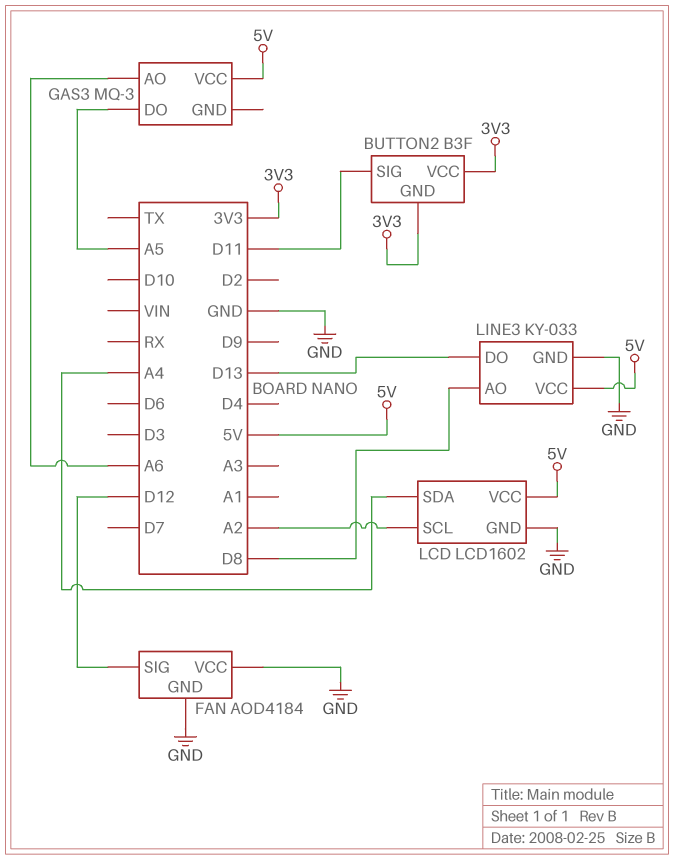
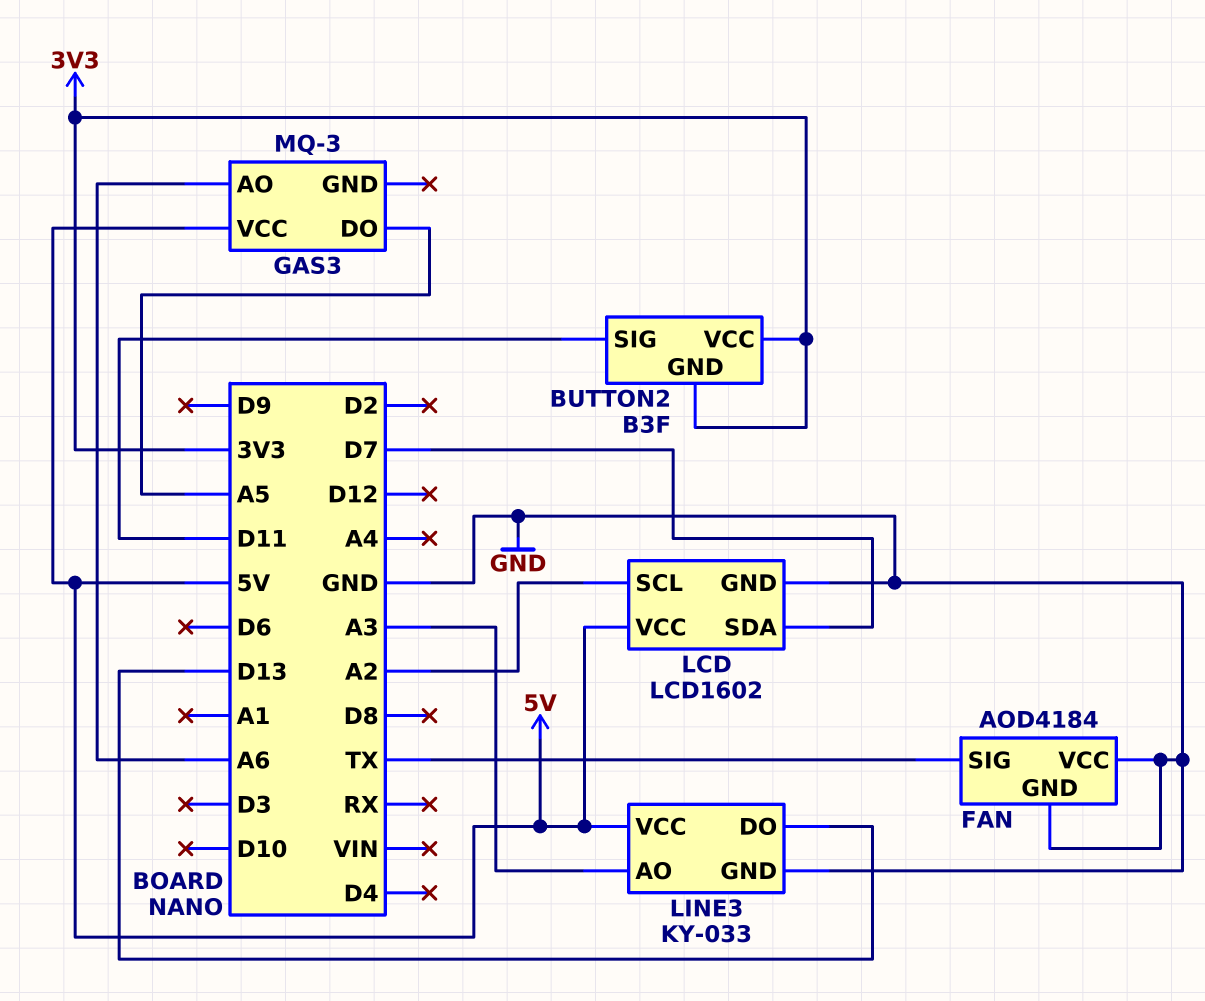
FAN pin SIG: D12 -> TX
LCD pin SDA: A4 -> D7
LINE3 pin AO: D8 -> A3

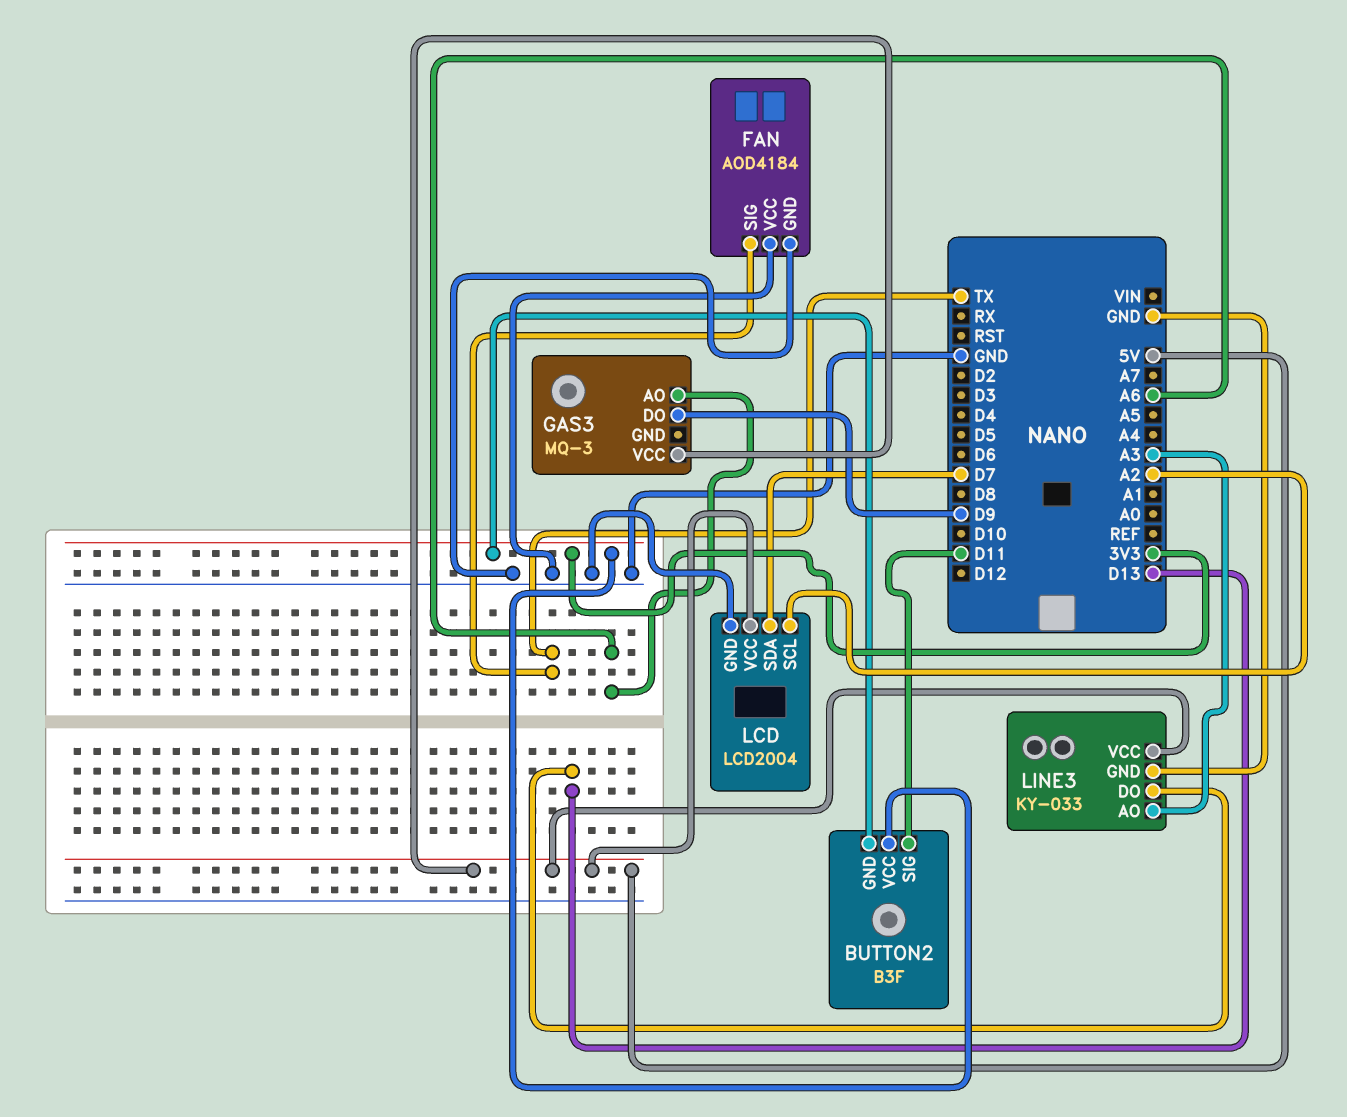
GAS3 pin DO: A5 -> D9
LCD: LCD1602 -> LCD2004

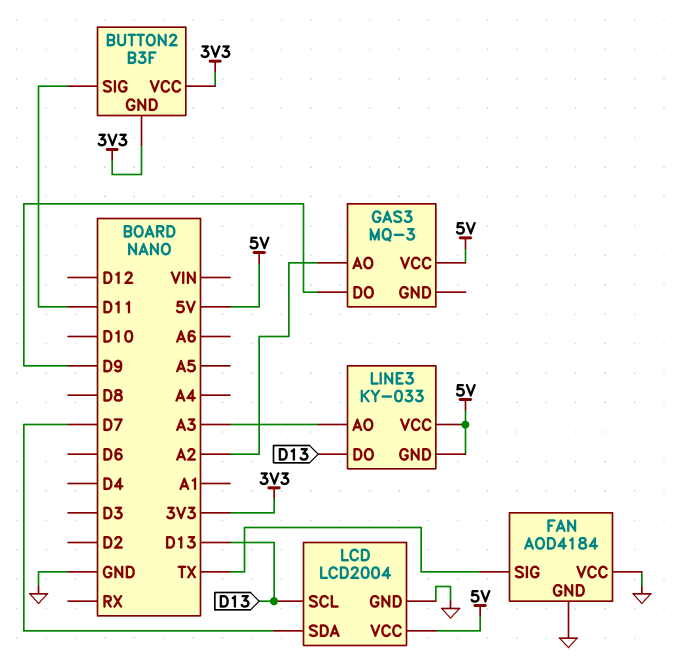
GAS3 pin AO: A6 -> A2
LCD pin SCL: A2 -> D13
LINE3 pin GND: GND -> 5V

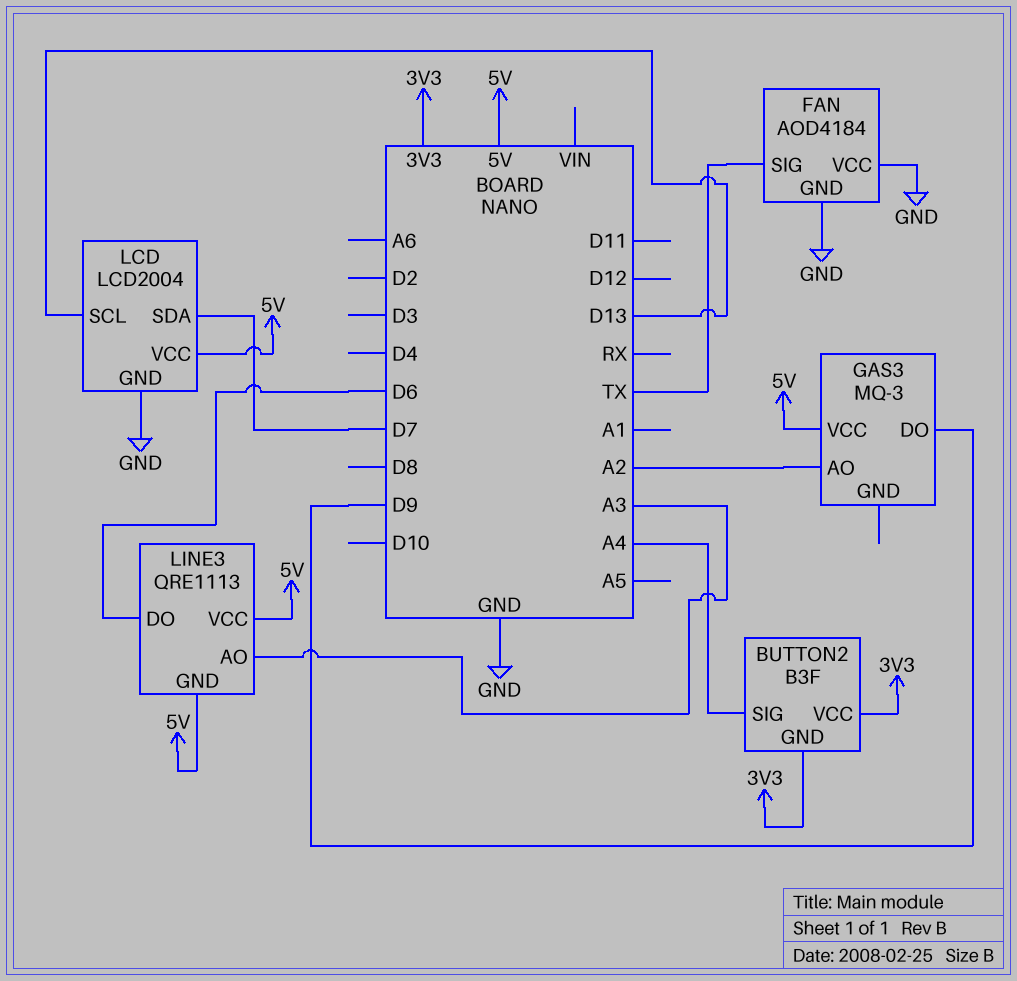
BUTTON2 pin SIG: D11 -> A4
LINE3: KY-033 -> QRE1113
LINE3 pin DO: D13 -> D6

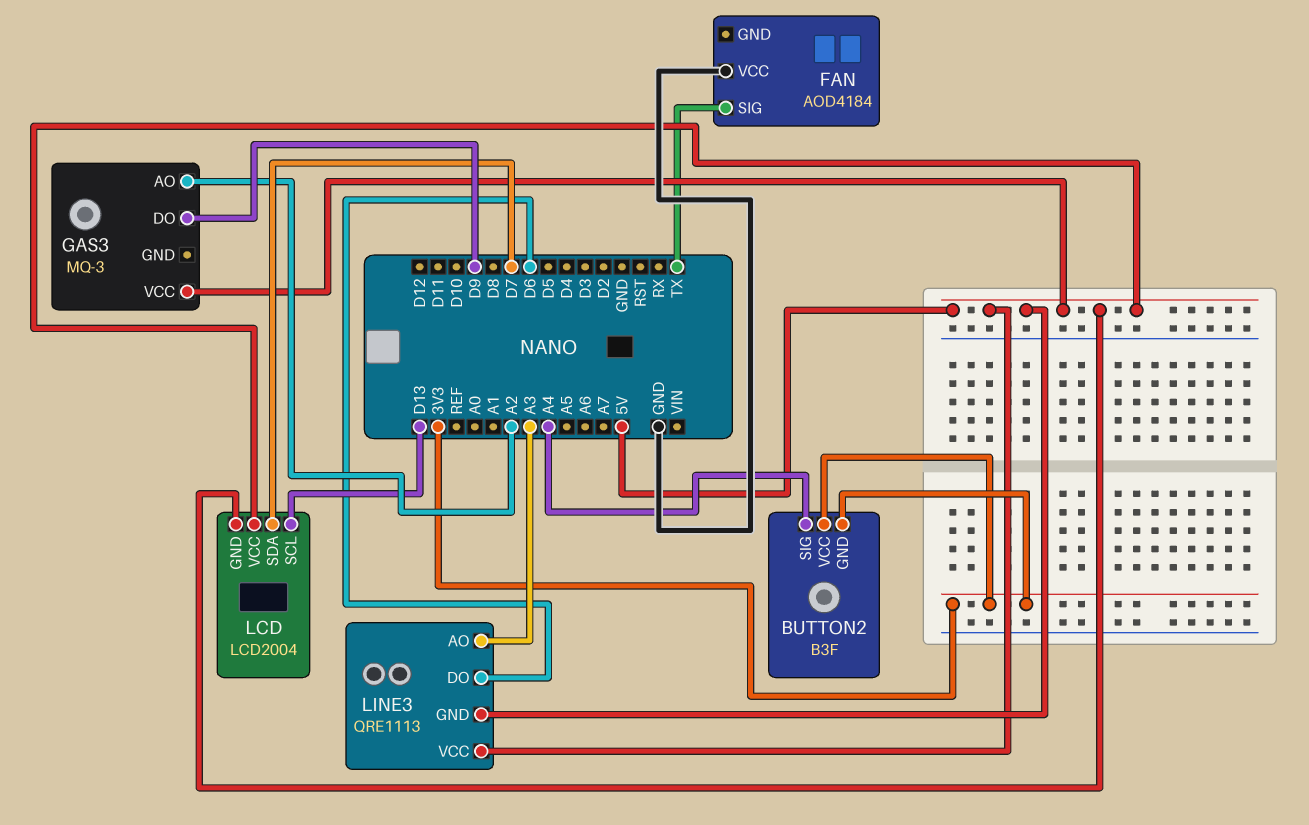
FAN pin GND: GND -> none
LCD pin GND: GND -> 5V

